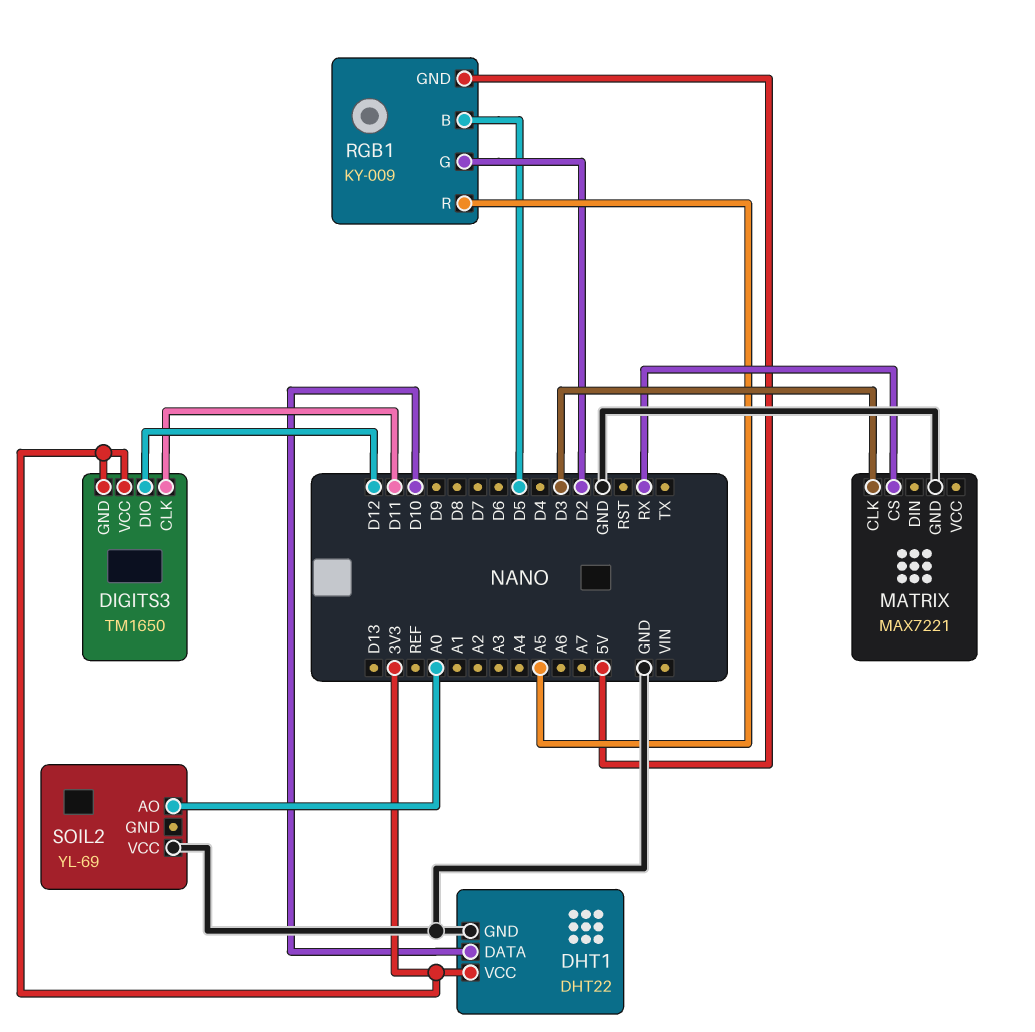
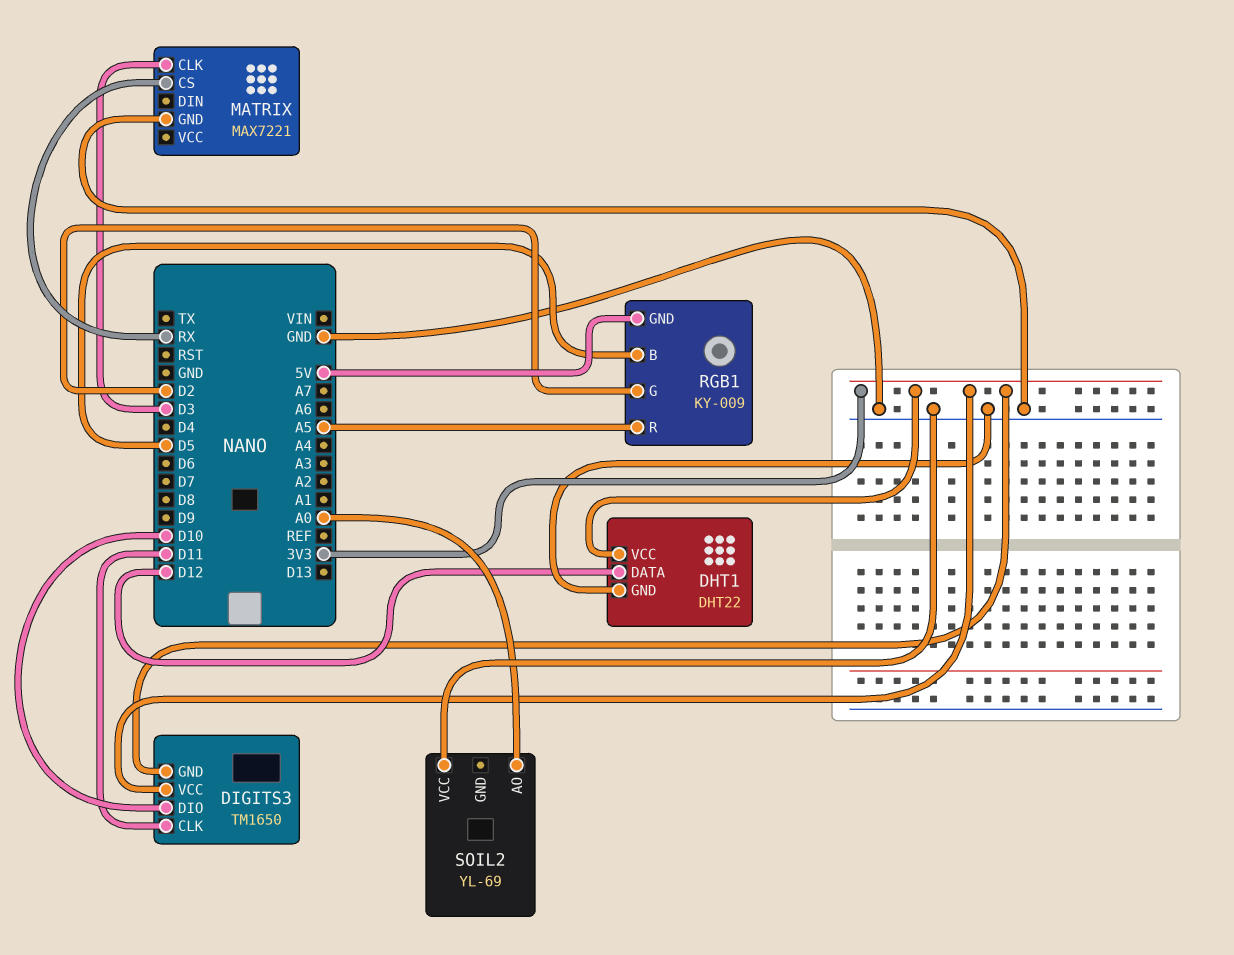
DHT1 pin DATA: D10 -> D12
DIGITS3 pin DIO: D12 -> D10

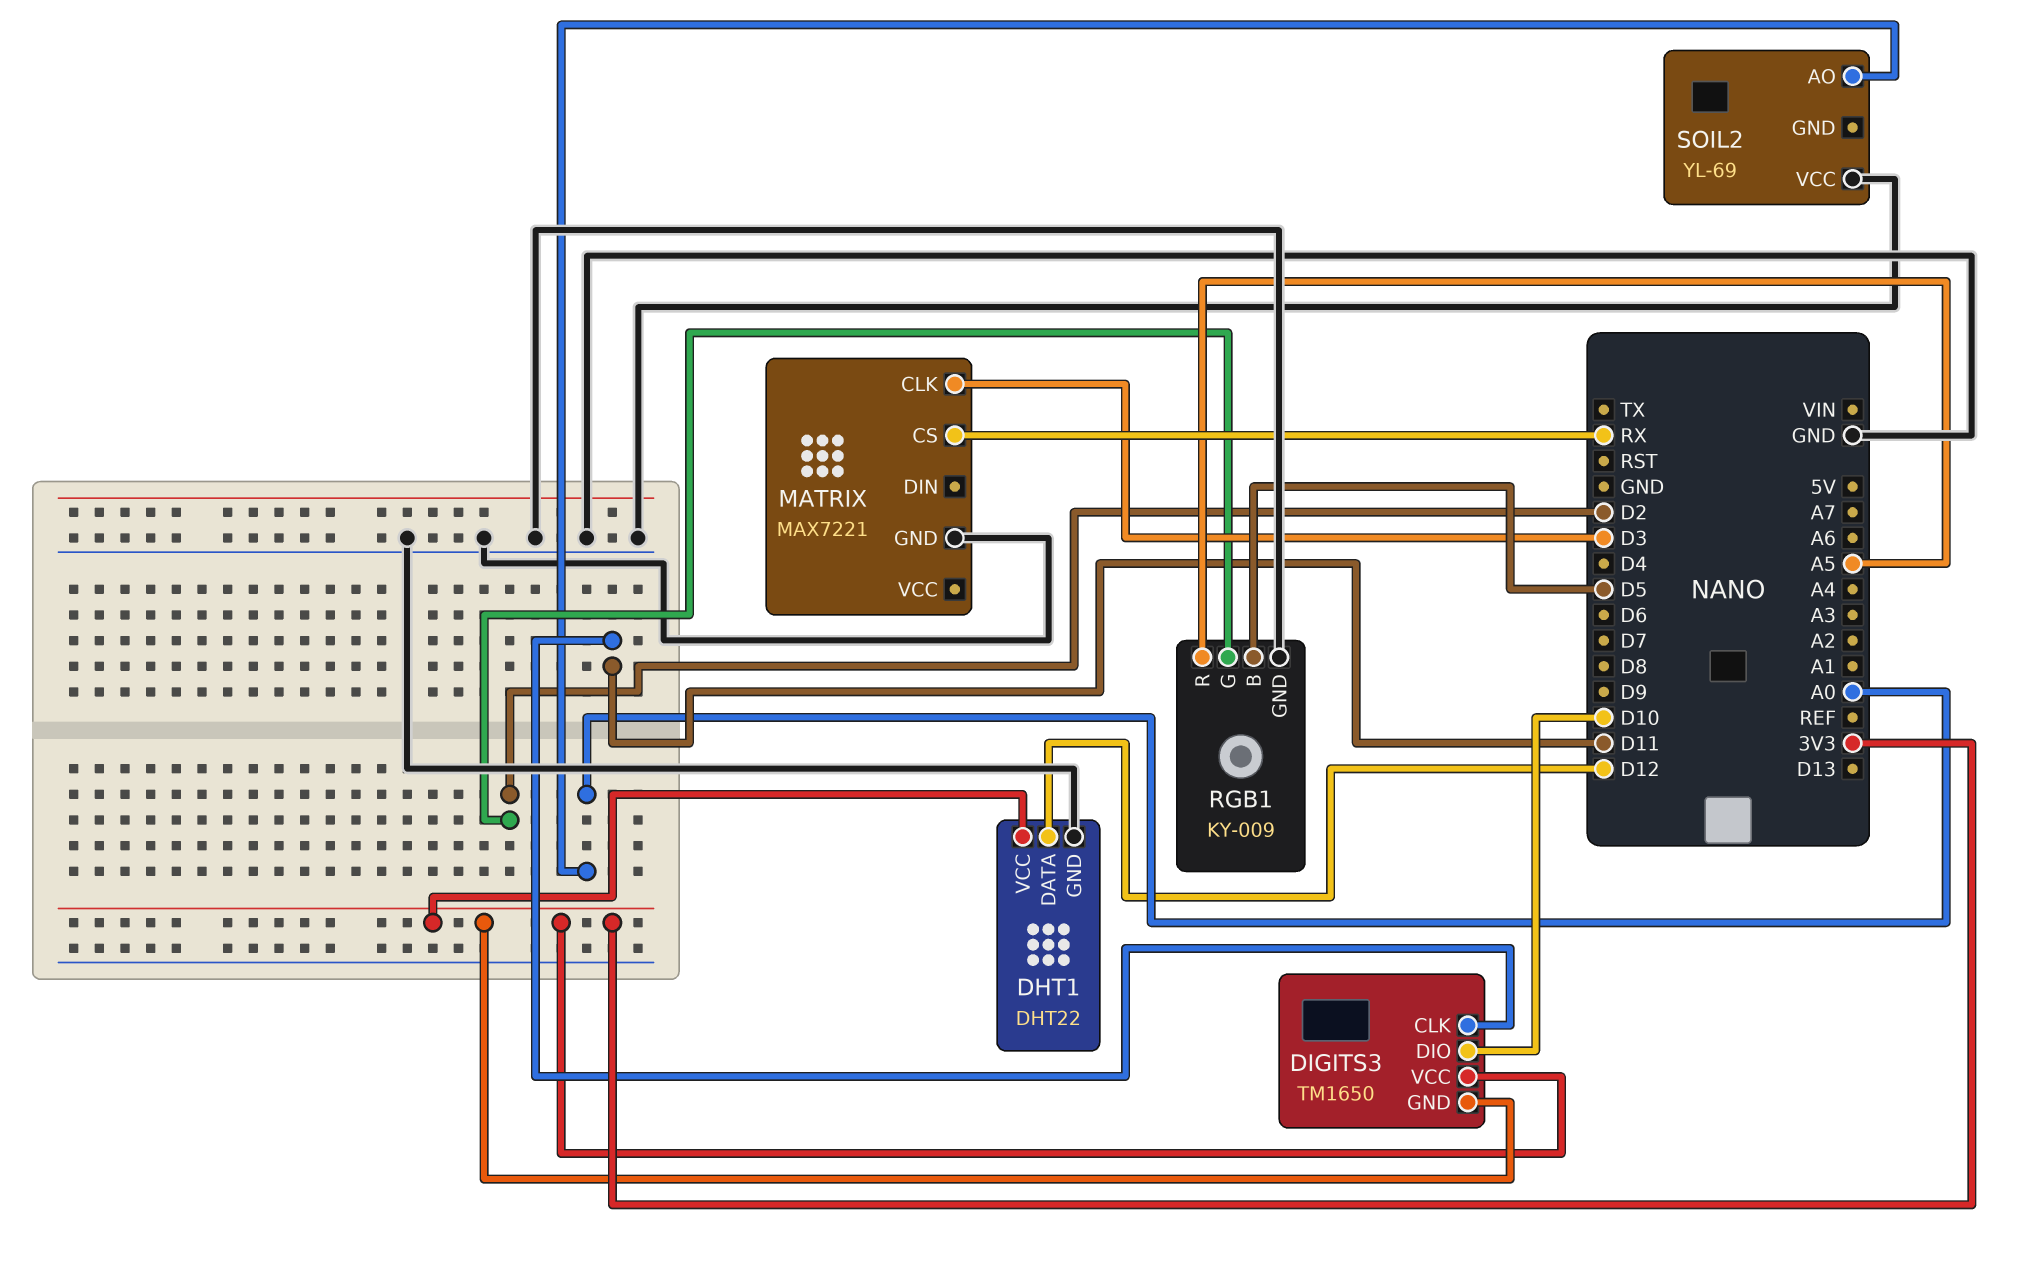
RGB1 pin GND: 5V -> GND

